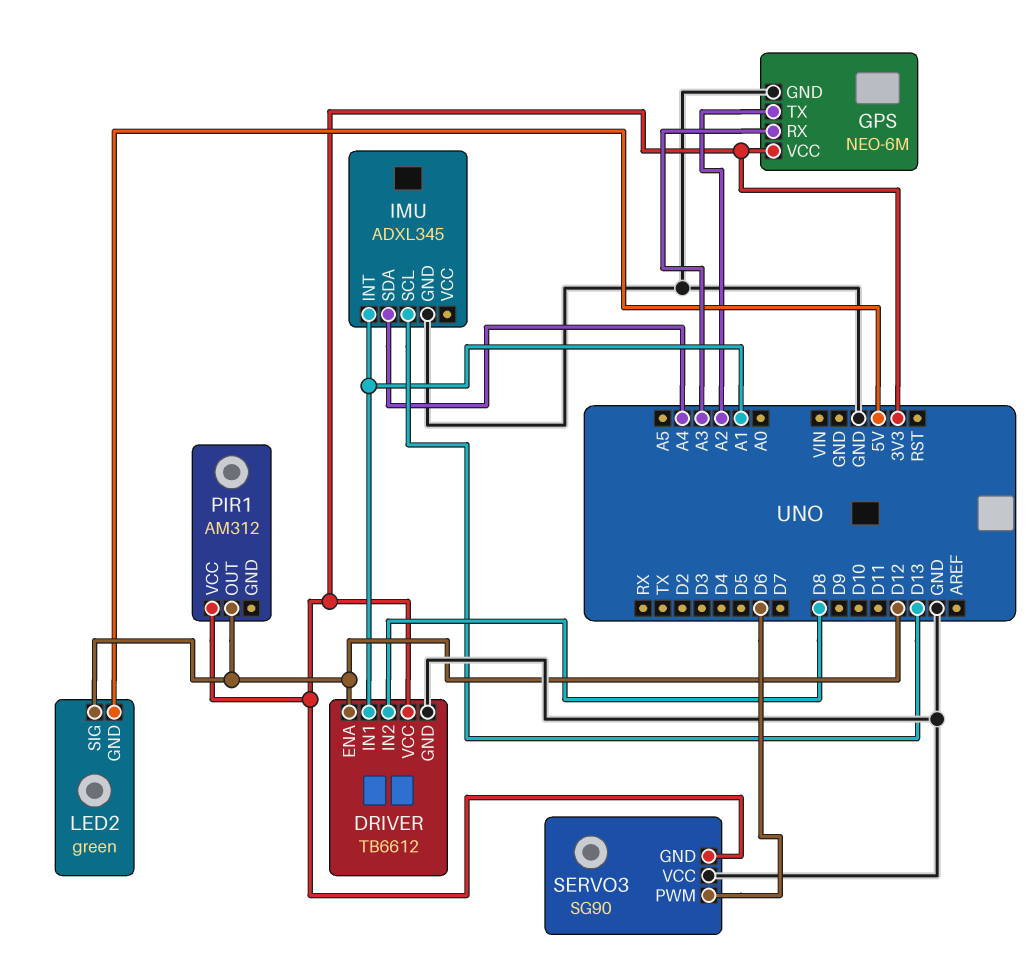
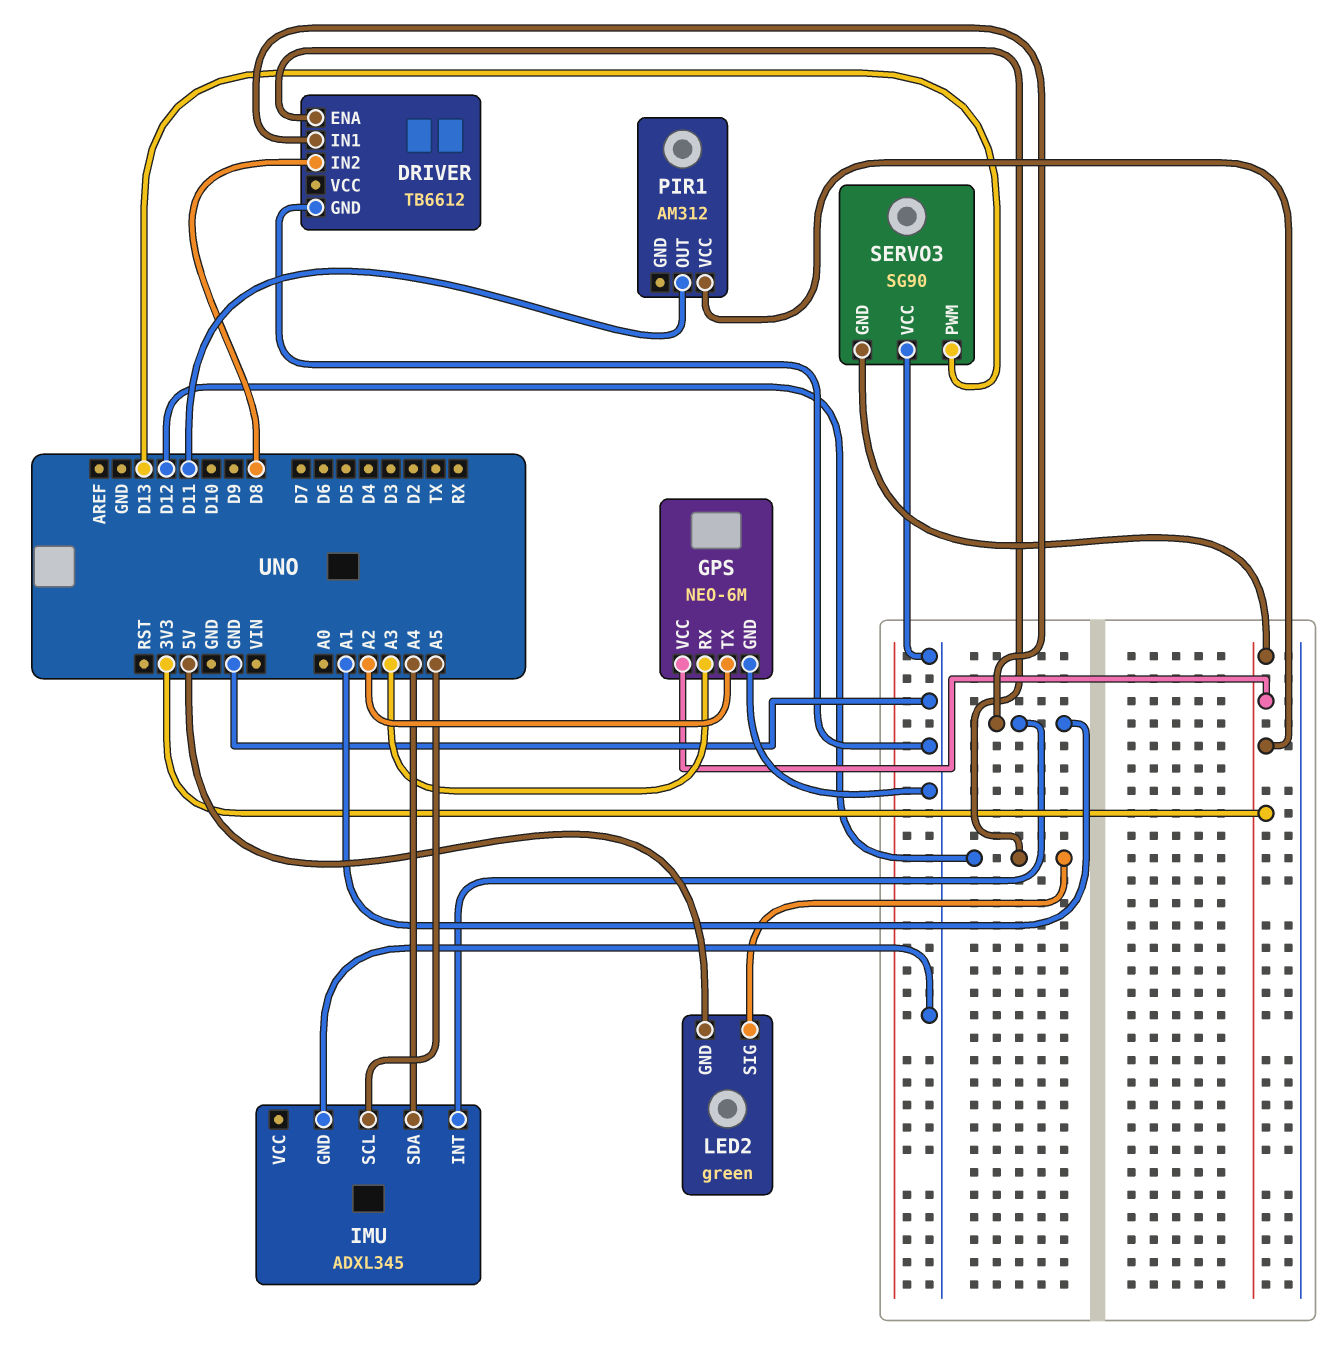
DRIVER pin VCC: 3V3 -> none
IMU pin SCL: D13 -> A5
PIR1 pin OUT: D12 -> D11
SERVO3 pin PWM: D6 -> D13

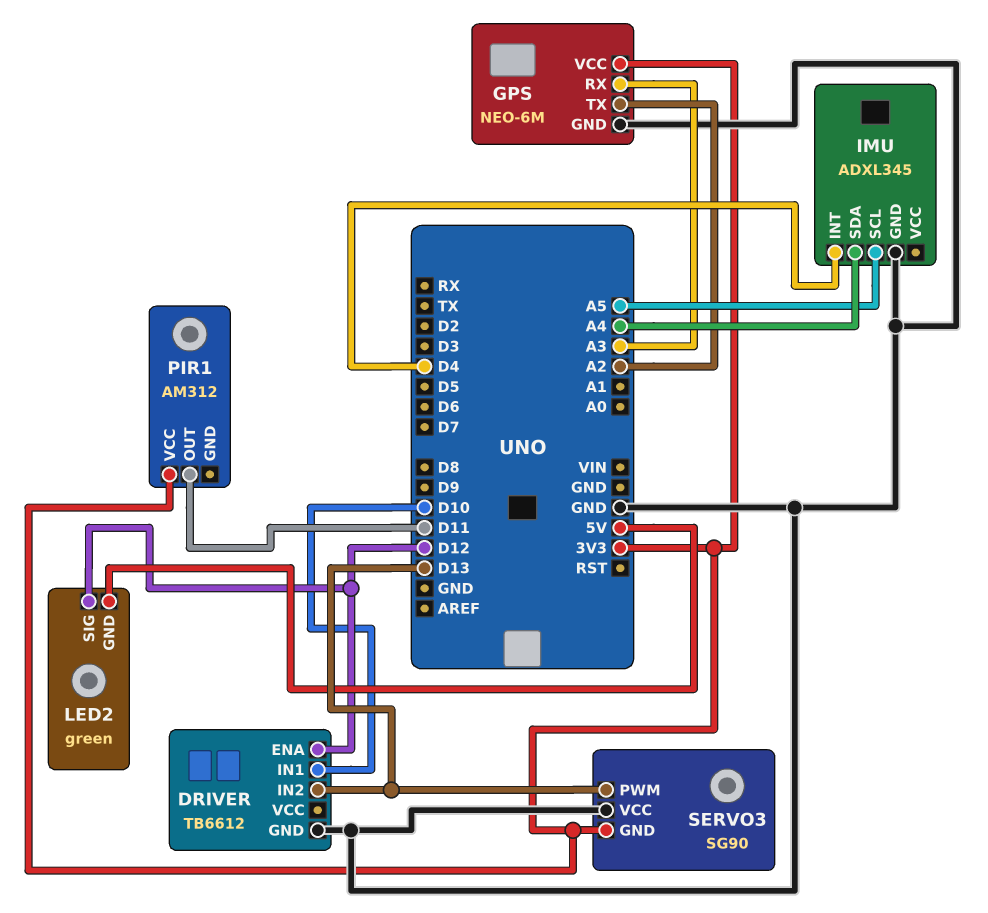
DRIVER pin IN1: A1 -> D10
DRIVER pin IN2: D8 -> D13
IMU pin INT: A1 -> D4

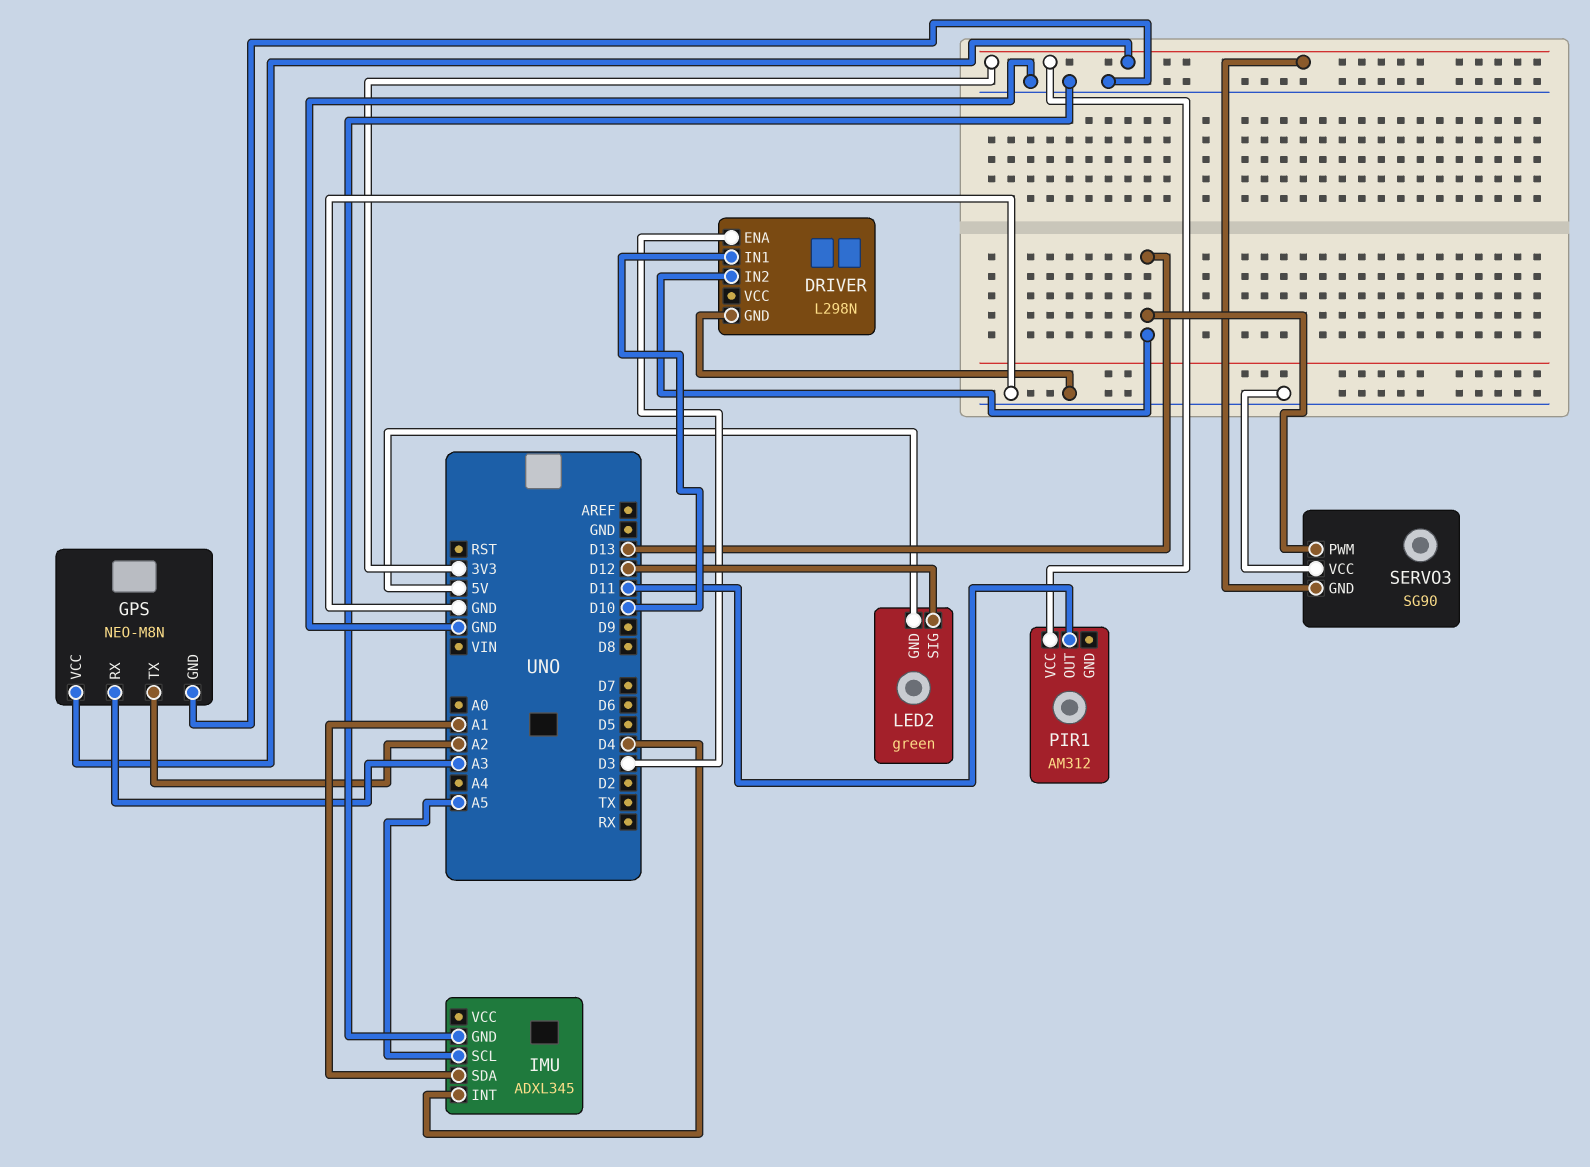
DRIVER: TB6612 -> L298N
DRIVER pin ENA: D12 -> D3
GPS: NEO-6M -> NEO-M8N
IMU pin SDA: A4 -> A1

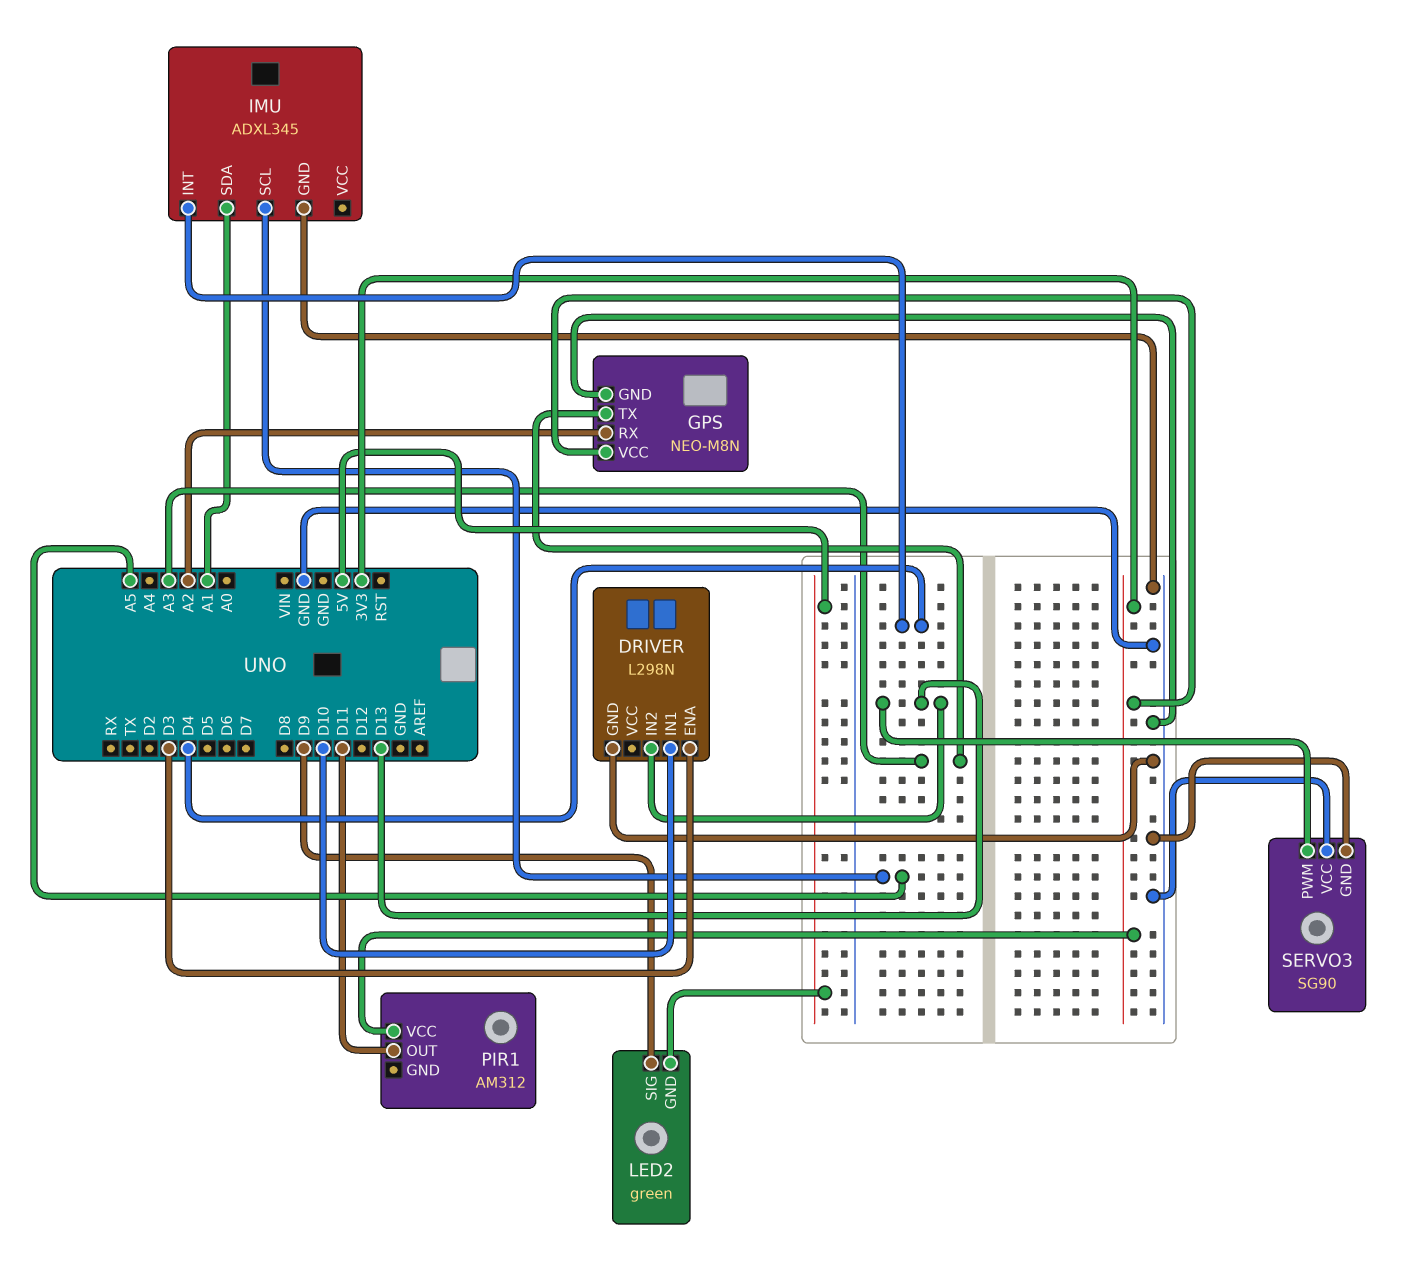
GPS pin RX: A3 -> A2
GPS pin TX: A2 -> A3
LED2 pin SIG: D12 -> D9
SERVO3 pin GND: 3V3 -> GND

